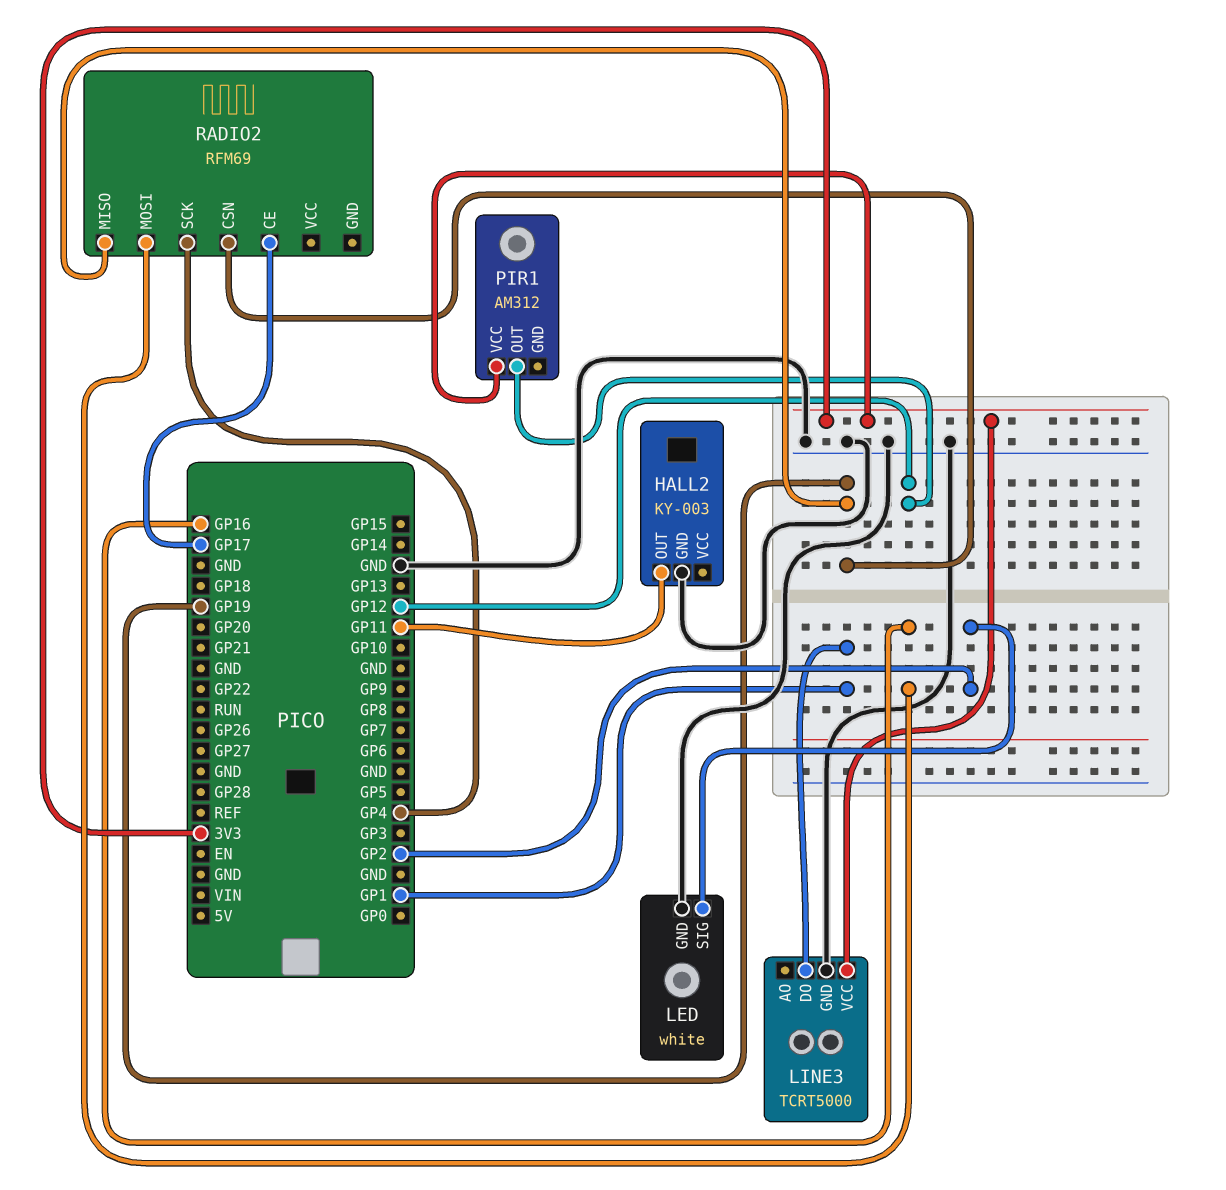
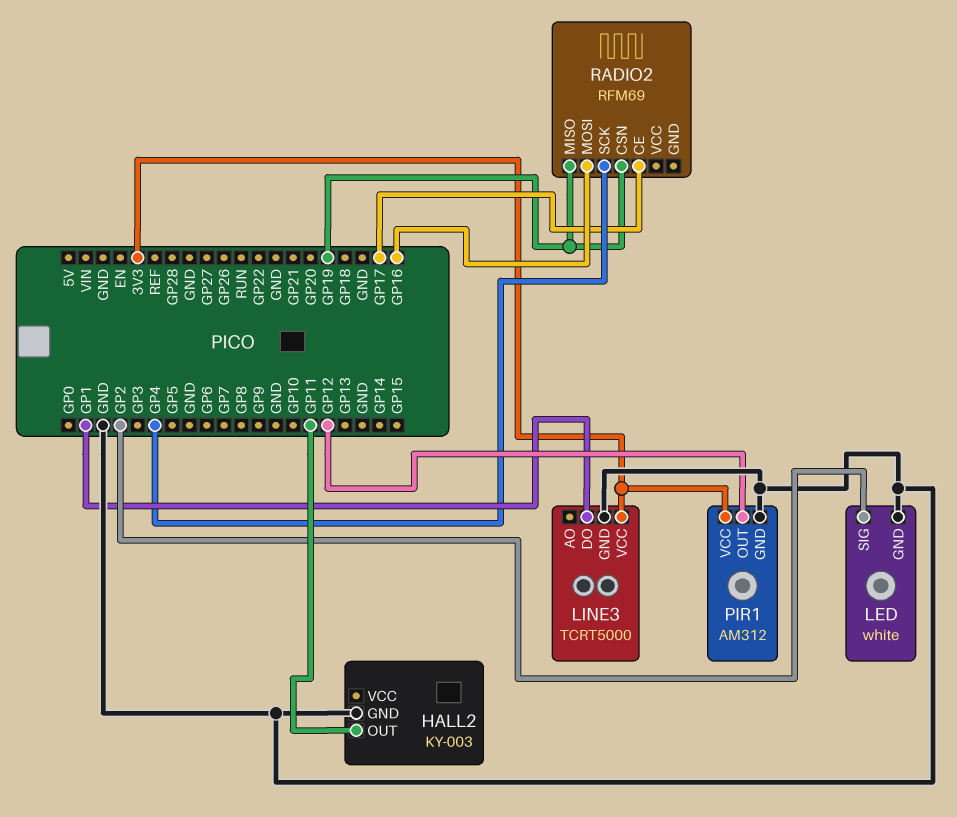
PIR1 pin GND: none -> GND

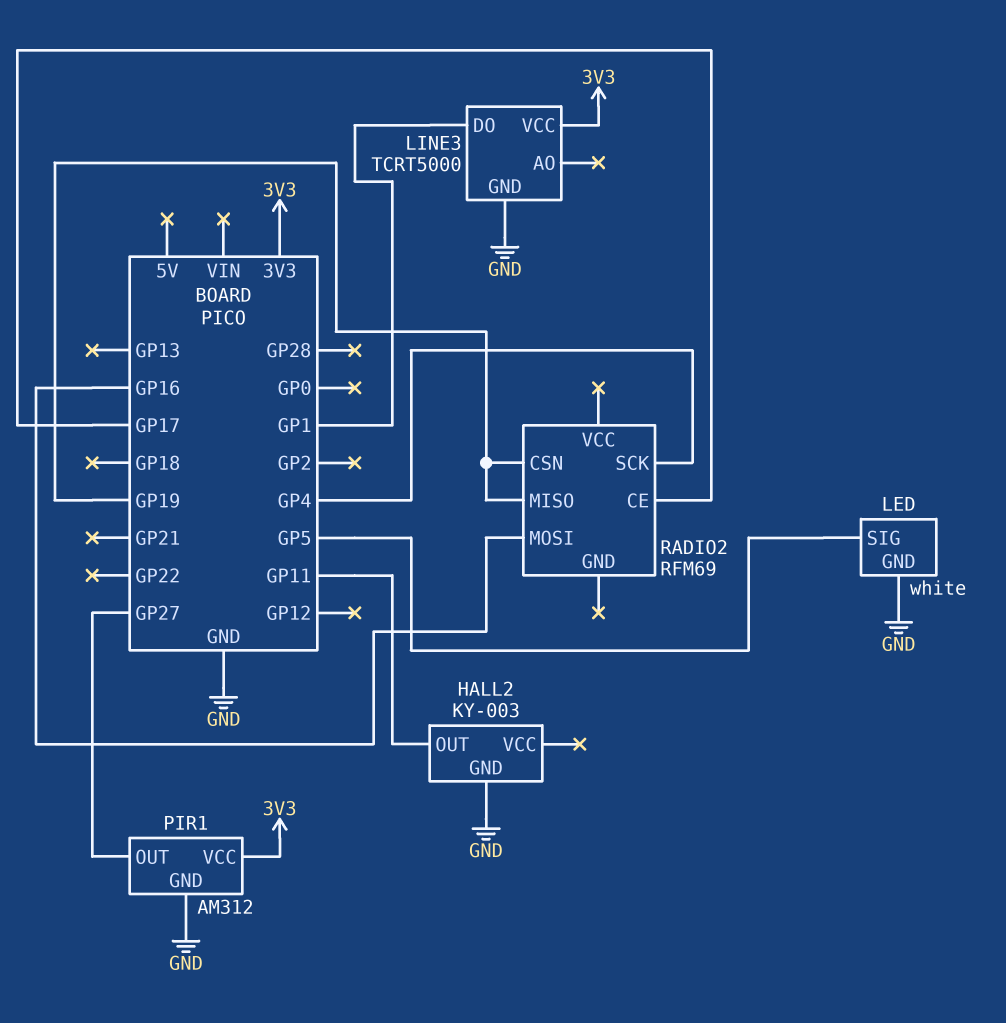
LED pin SIG: GP2 -> GP5
PIR1 pin OUT: GP12 -> GP27

